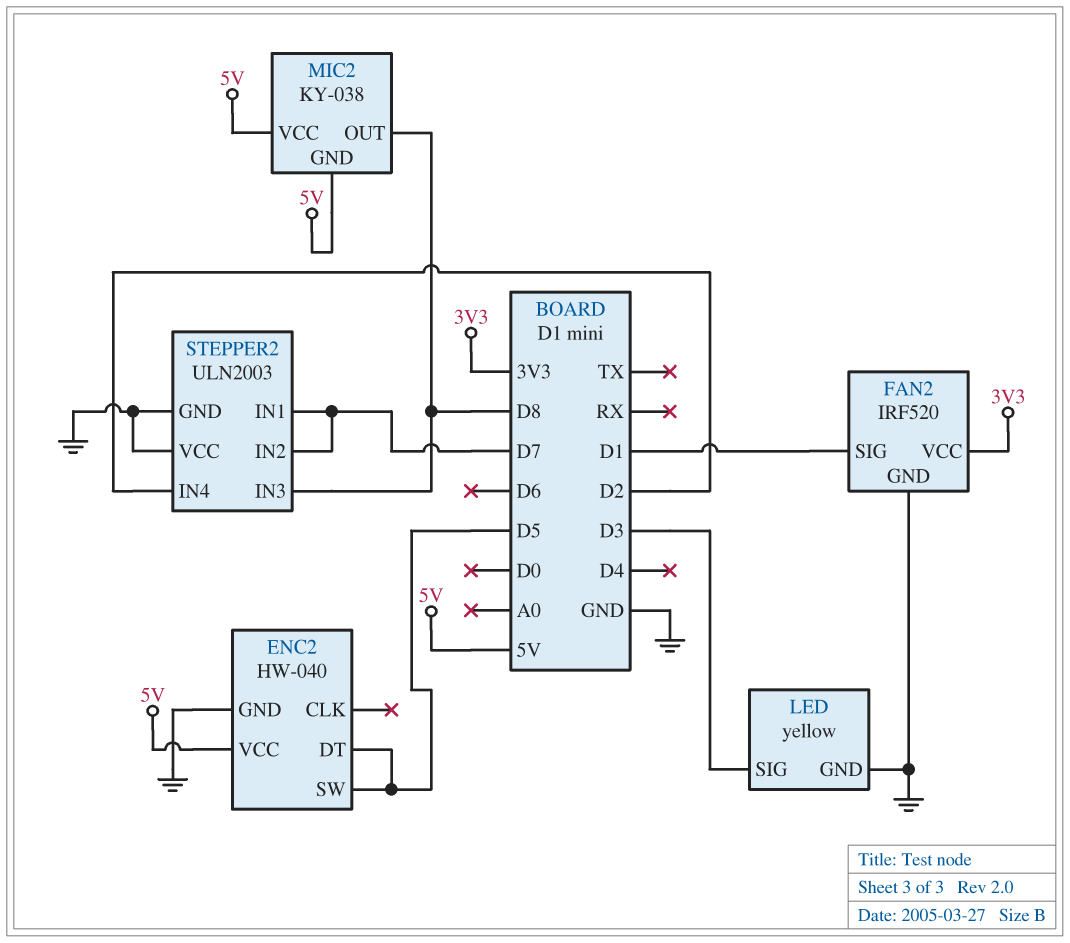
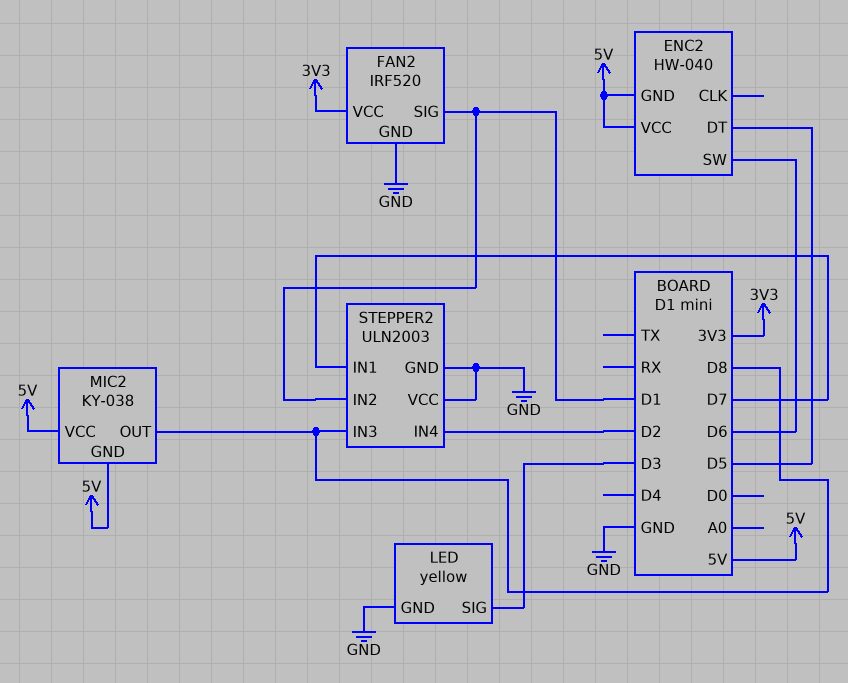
ENC2 pin GND: GND -> 5V
ENC2 pin SW: D5 -> D6
STEPPER2 pin IN2: D7 -> D1

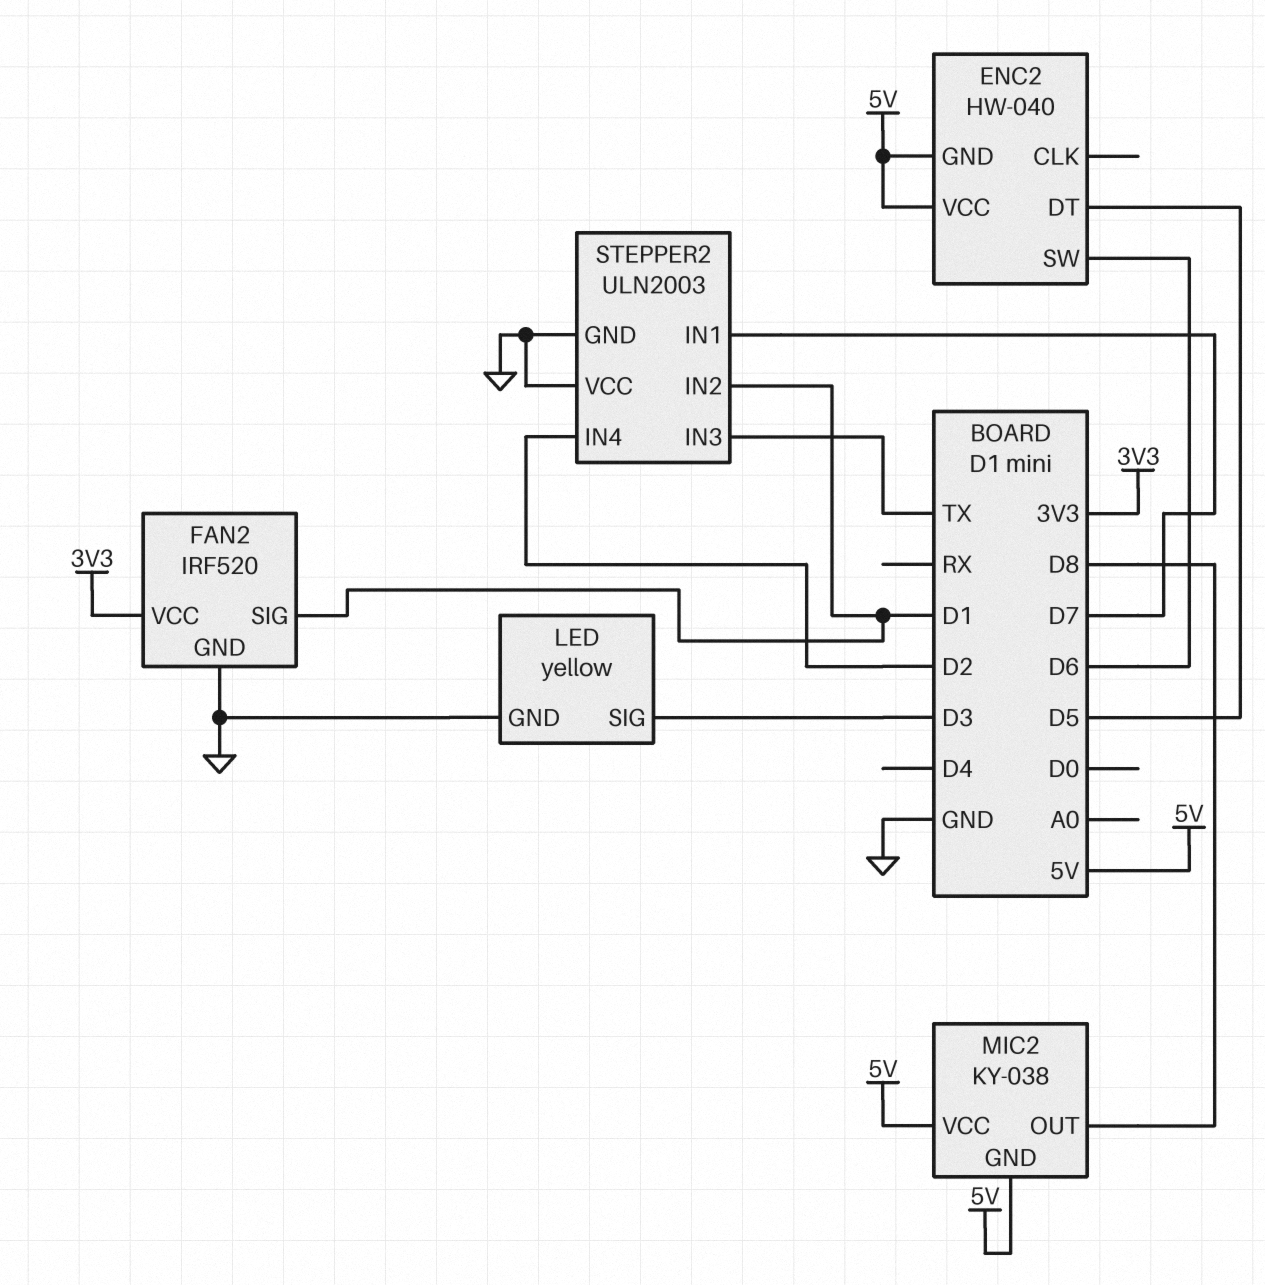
STEPPER2 pin IN3: D8 -> TX

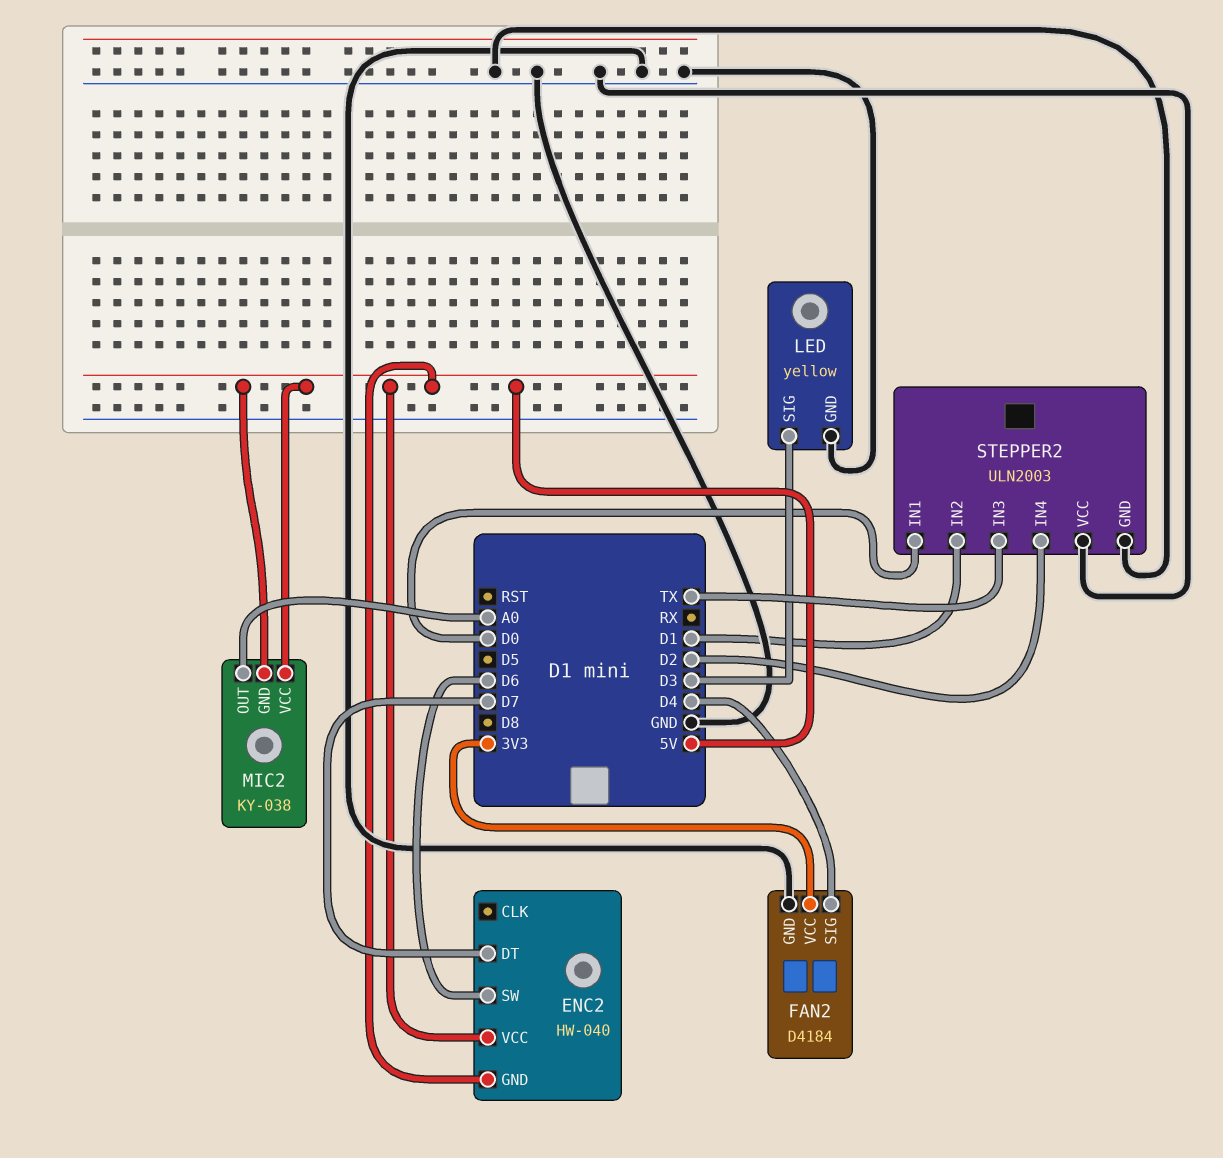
ENC2 pin DT: D5 -> D7
FAN2: IRF520 -> D4184
FAN2 pin SIG: D1 -> D4
MIC2 pin OUT: D8 -> A0
STEPPER2 pin IN1: D7 -> D0

